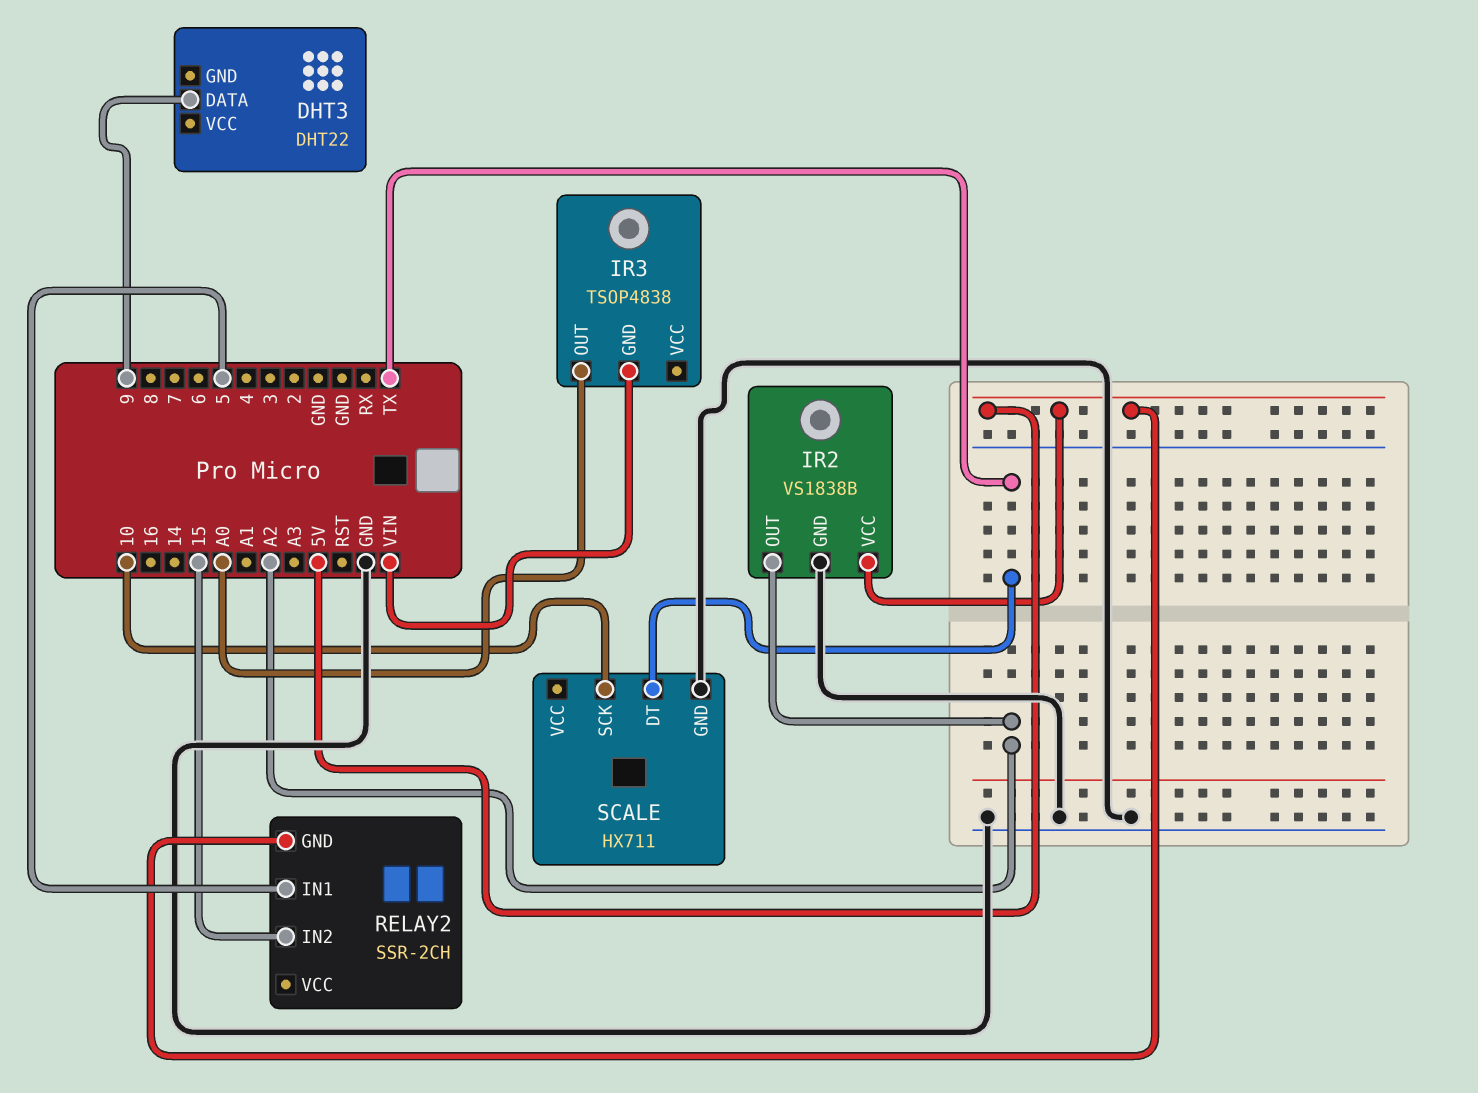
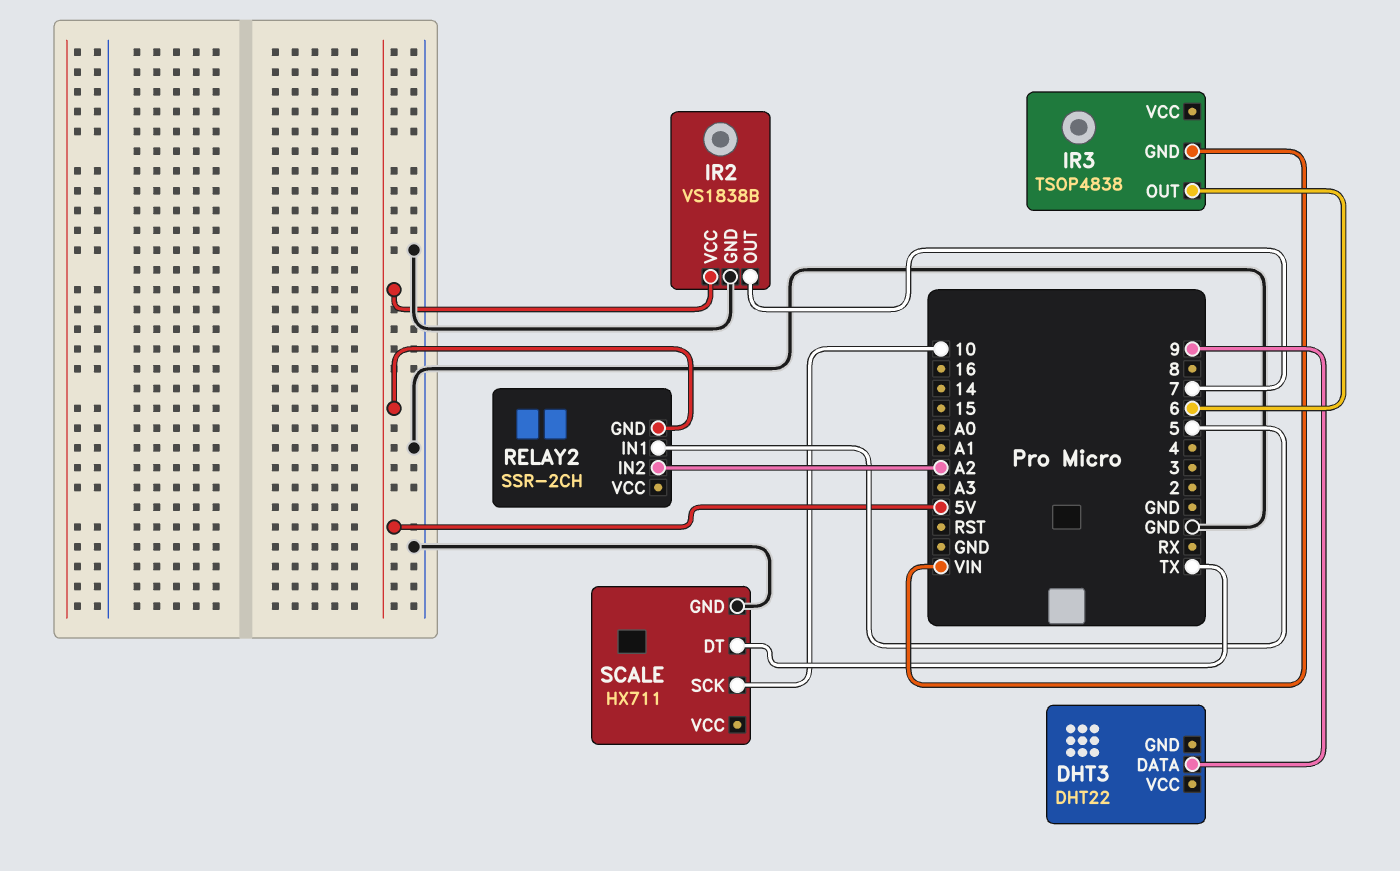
IR2 pin OUT: A2 -> 7
IR3 pin OUT: A0 -> 6
RELAY2 pin IN2: 15 -> A2

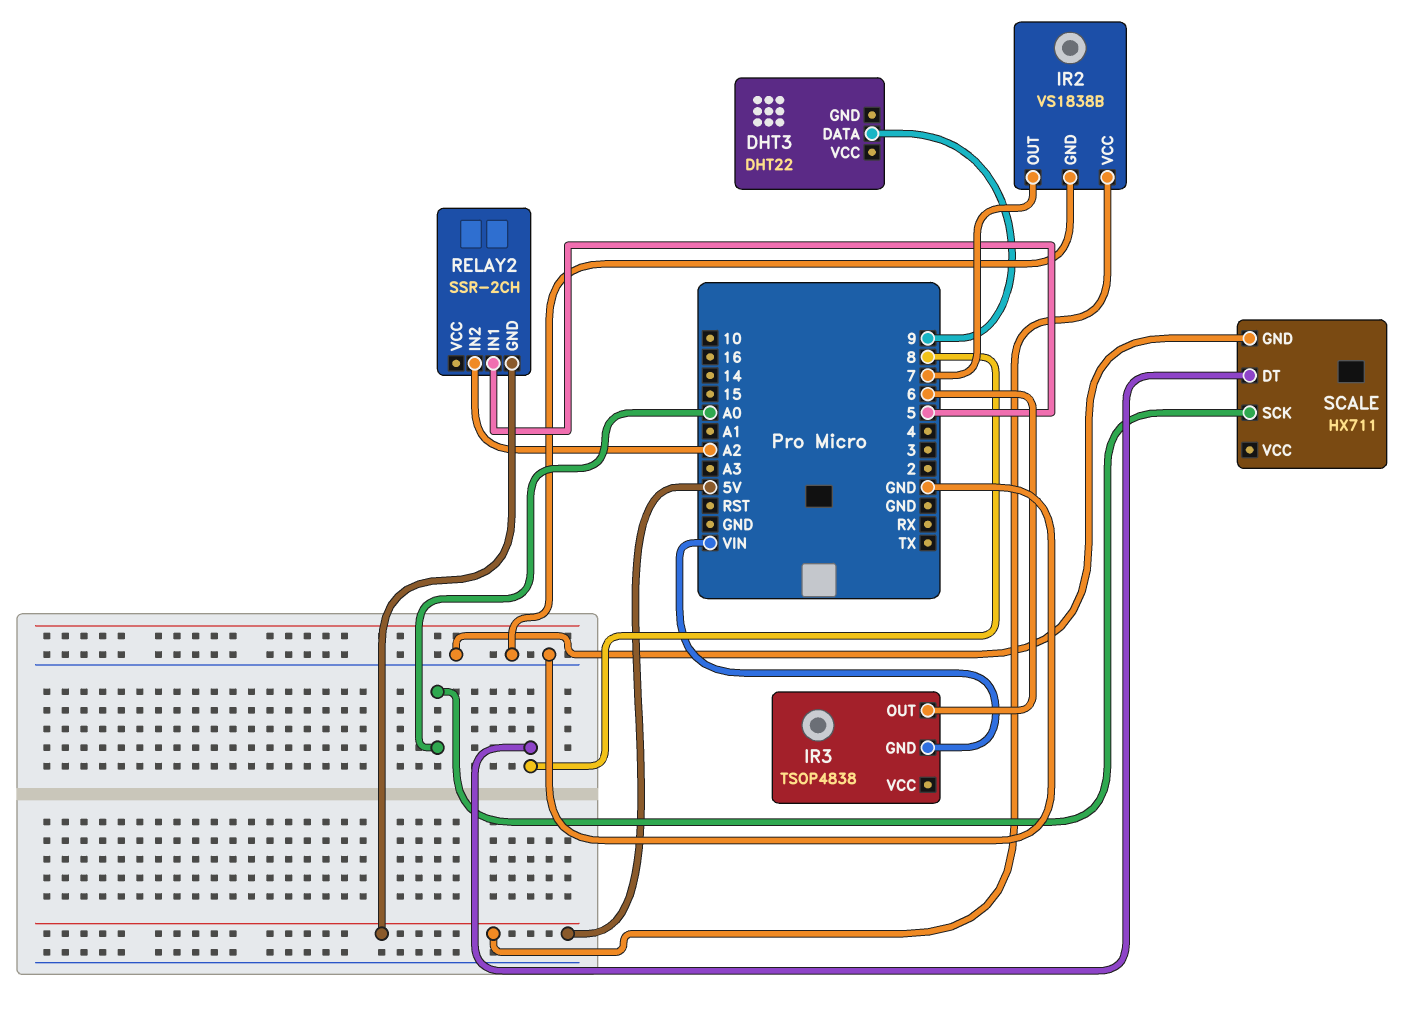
SCALE pin DT: TX -> 8
SCALE pin SCK: 10 -> A0

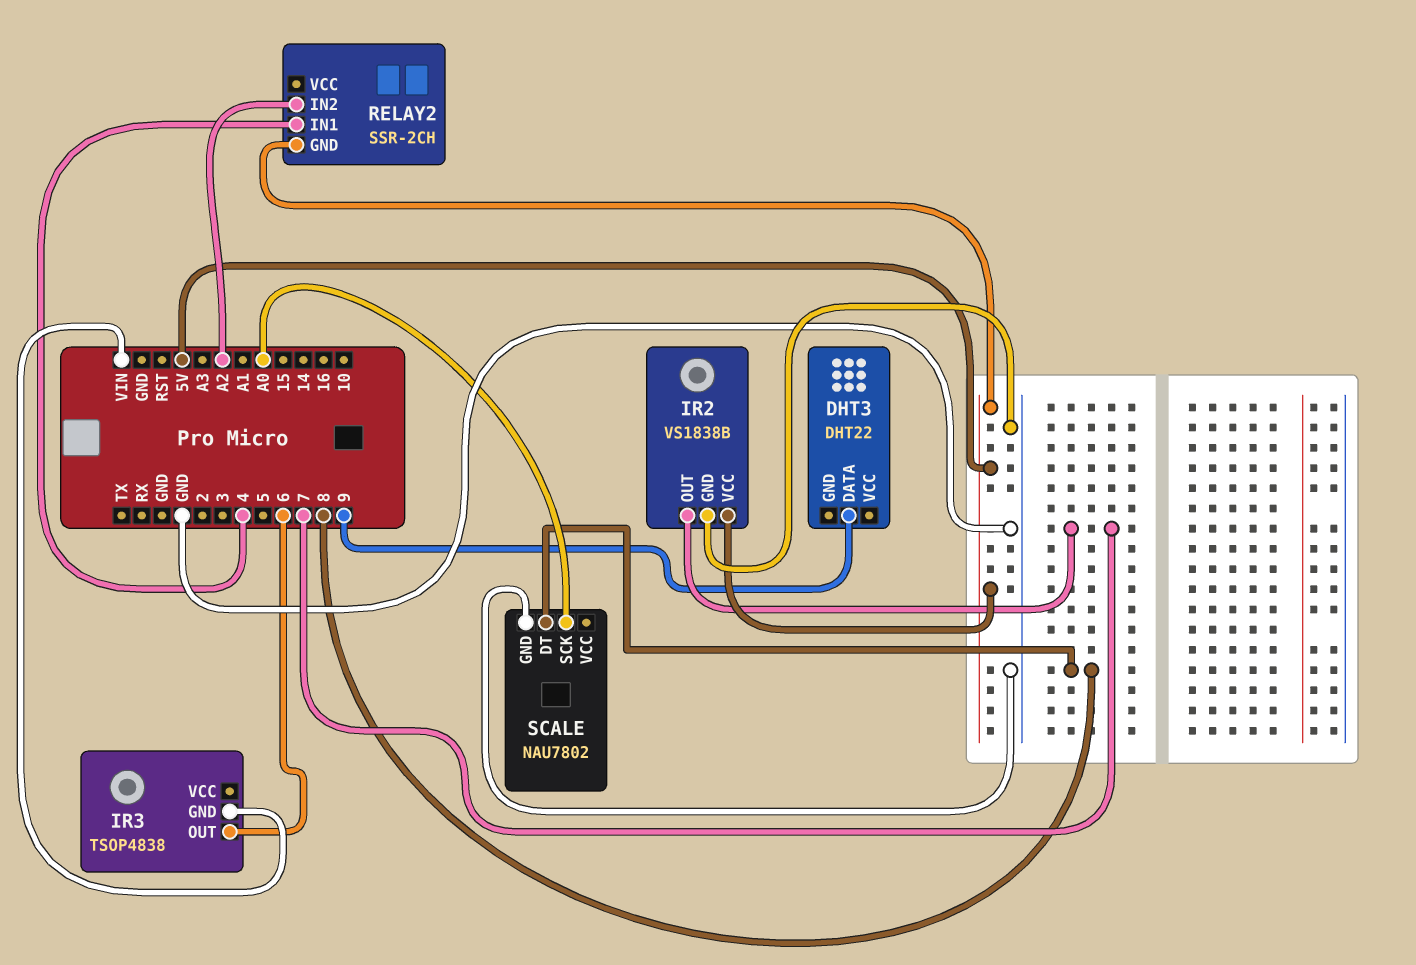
RELAY2 pin IN1: 5 -> 4
SCALE: HX711 -> NAU7802

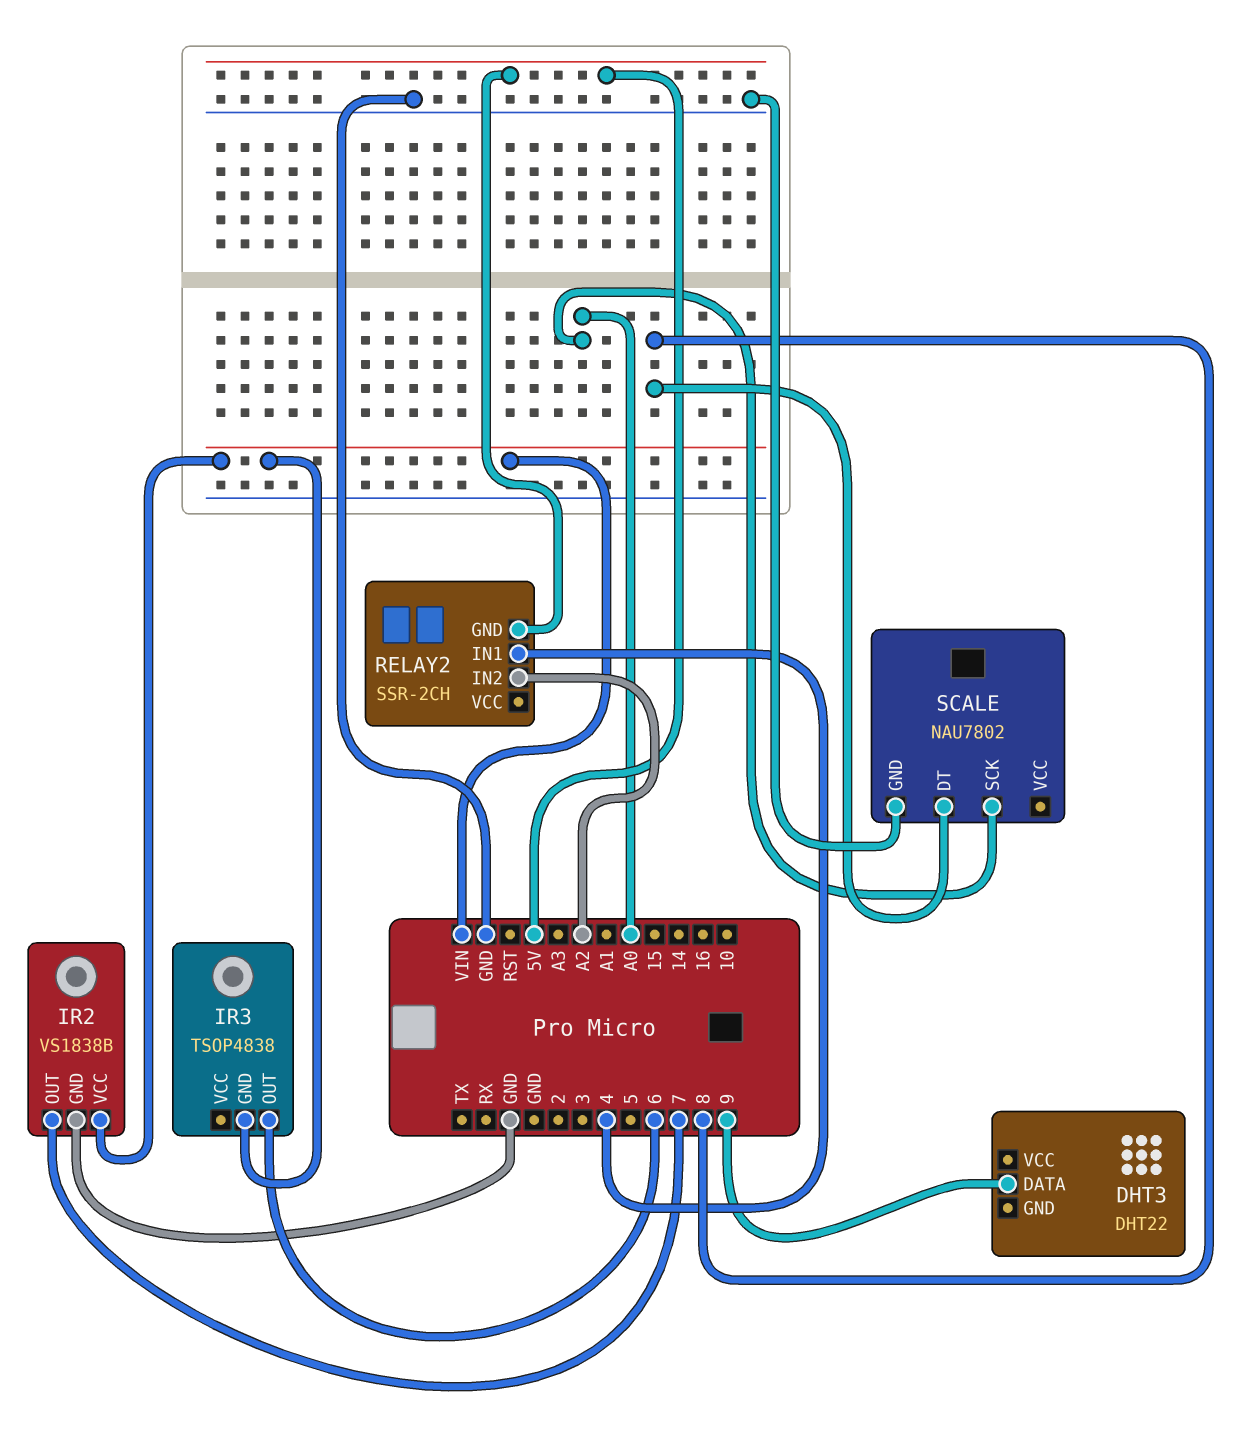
IR2 pin VCC: 5V -> VIN

